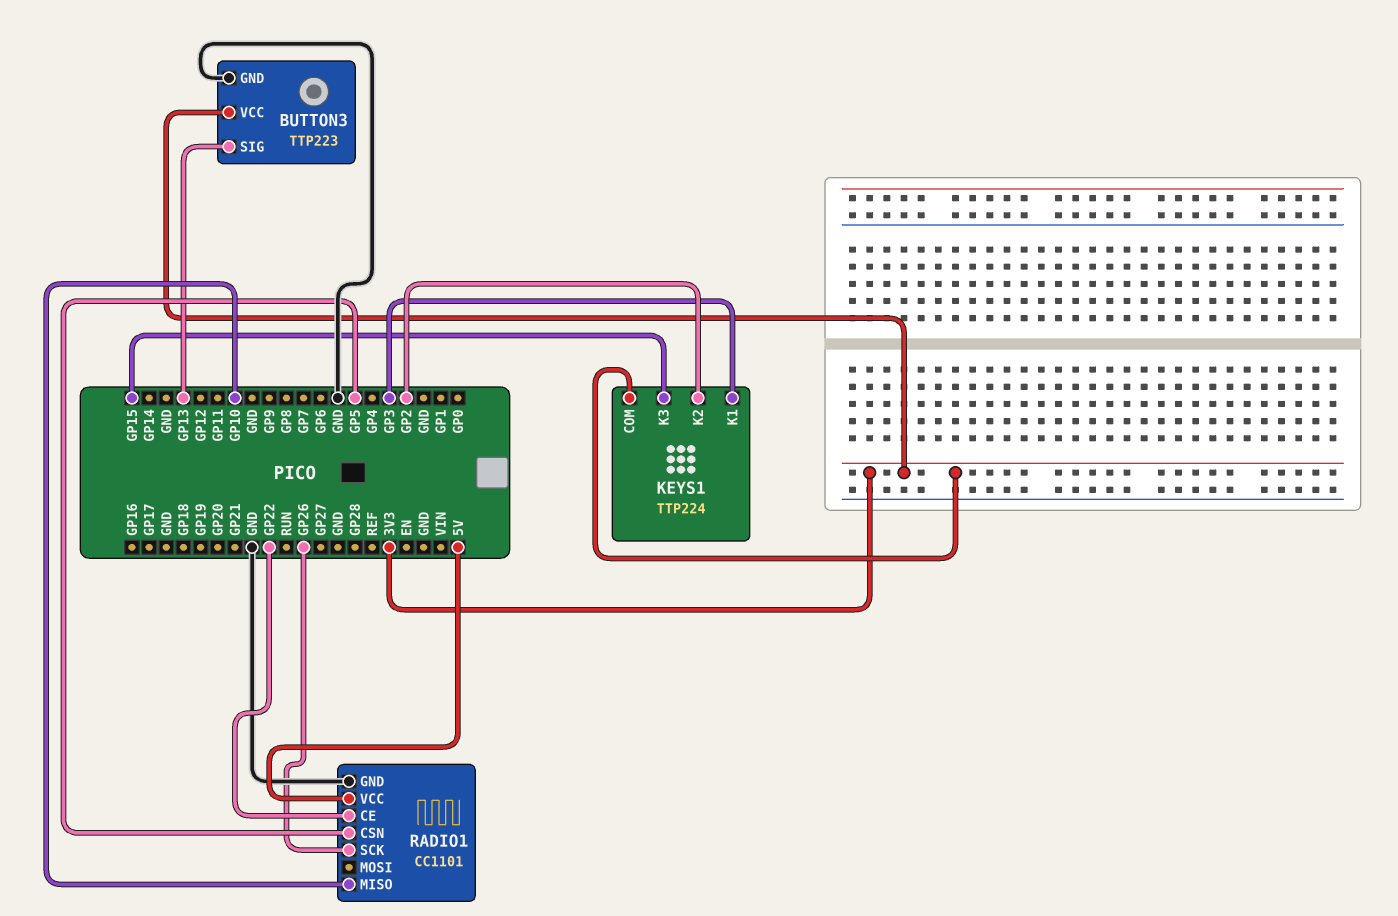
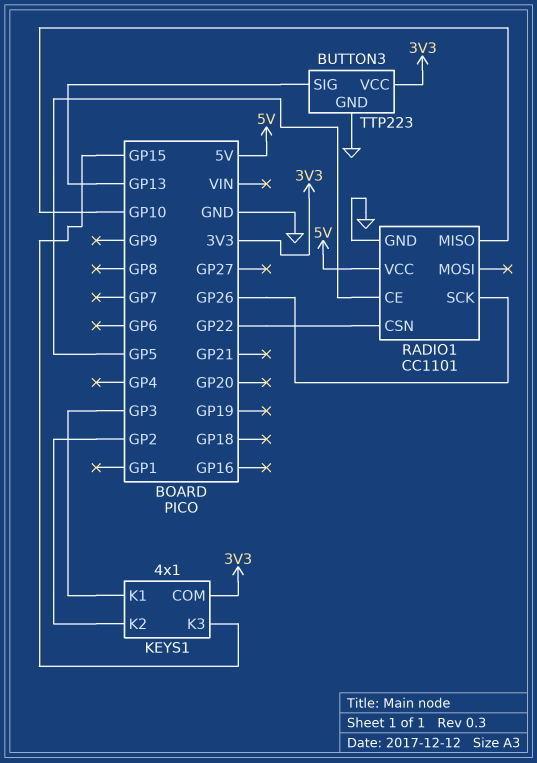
KEYS1: TTP224 -> 4x1
RADIO1 pin CE: GP22 -> GP5
RADIO1 pin CSN: GP5 -> GP22

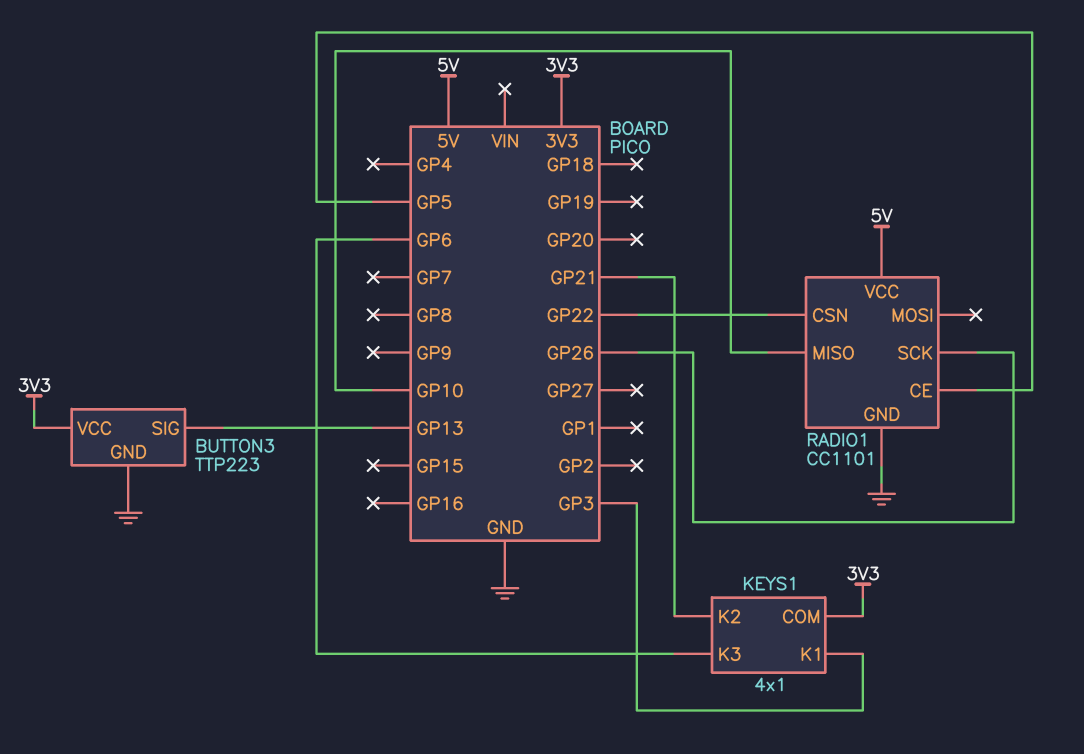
KEYS1 pin K2: GP2 -> GP21
KEYS1 pin K3: GP15 -> GP6

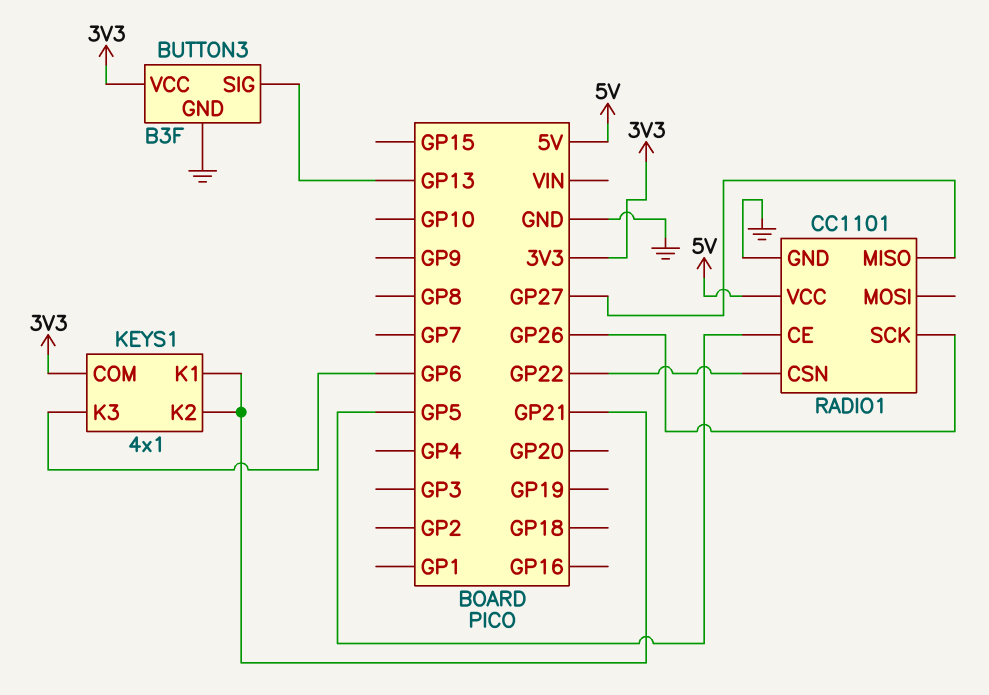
BUTTON3: TTP223 -> B3F
KEYS1 pin K1: GP3 -> GP21
RADIO1 pin MISO: GP10 -> GP27

